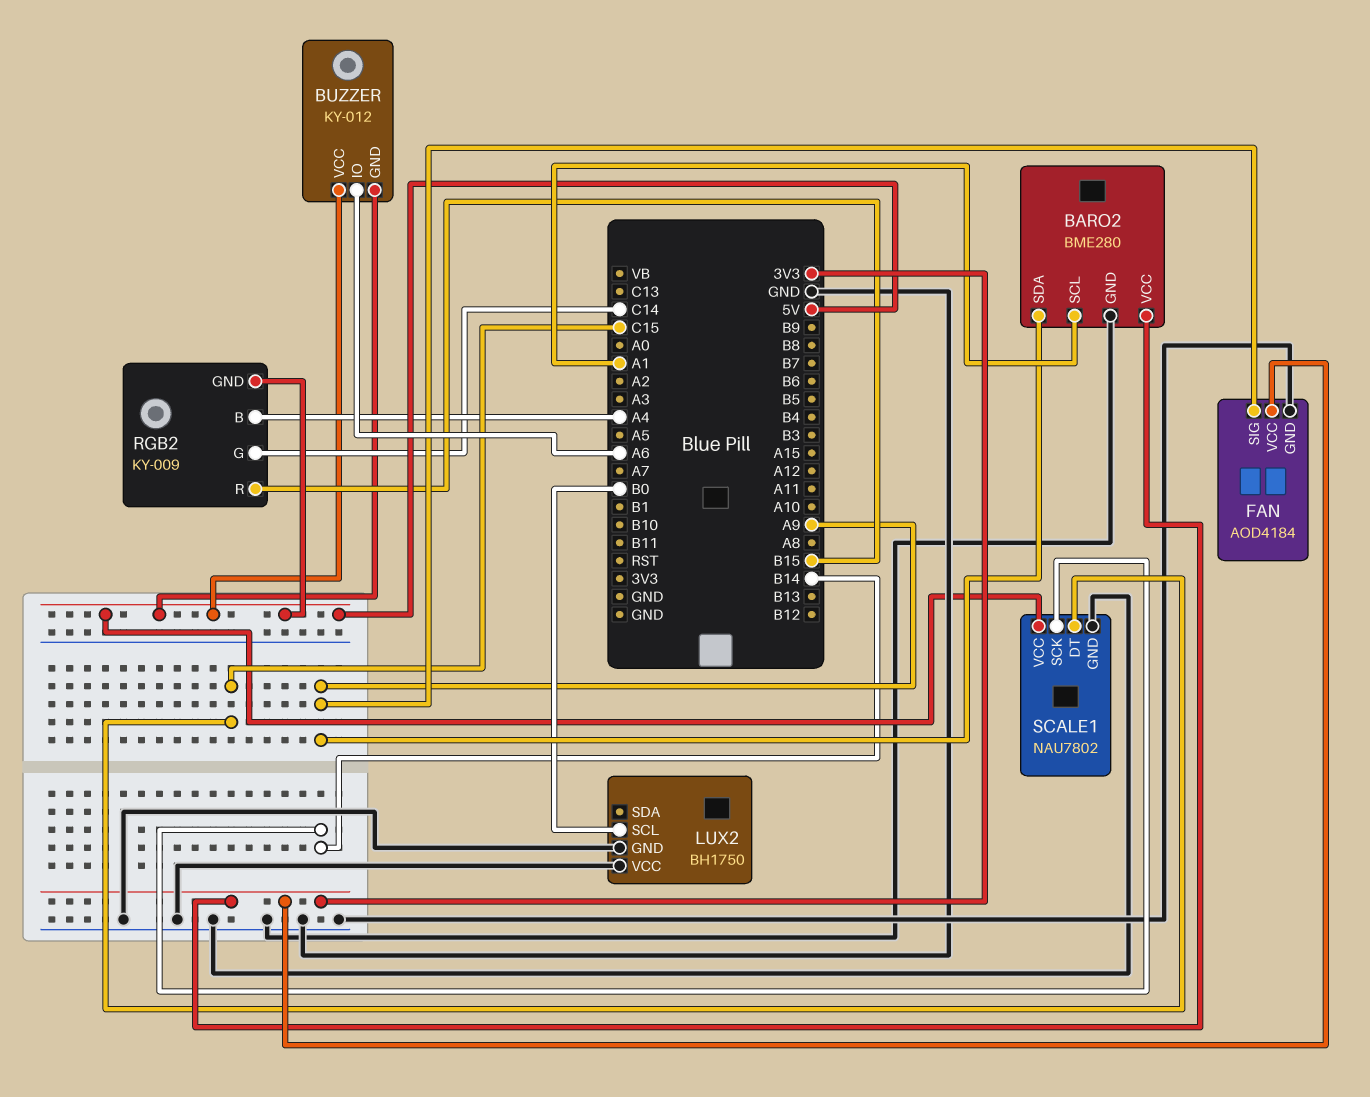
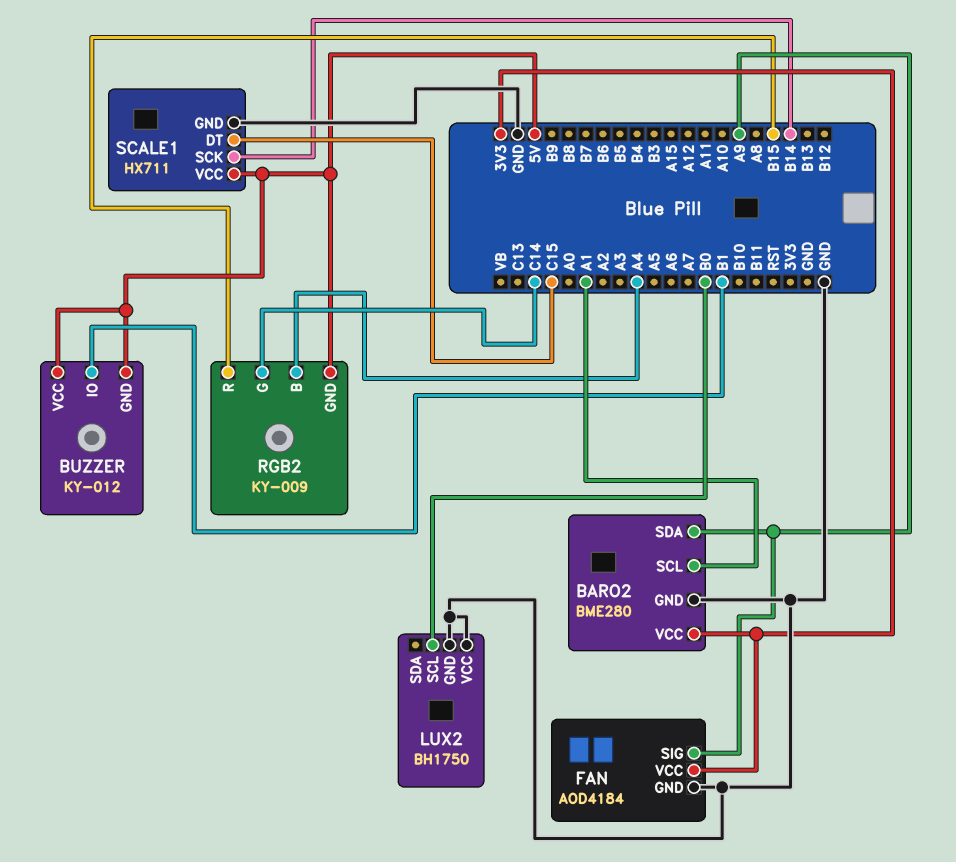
BUZZER pin IO: A6 -> B1
SCALE1: NAU7802 -> HX711

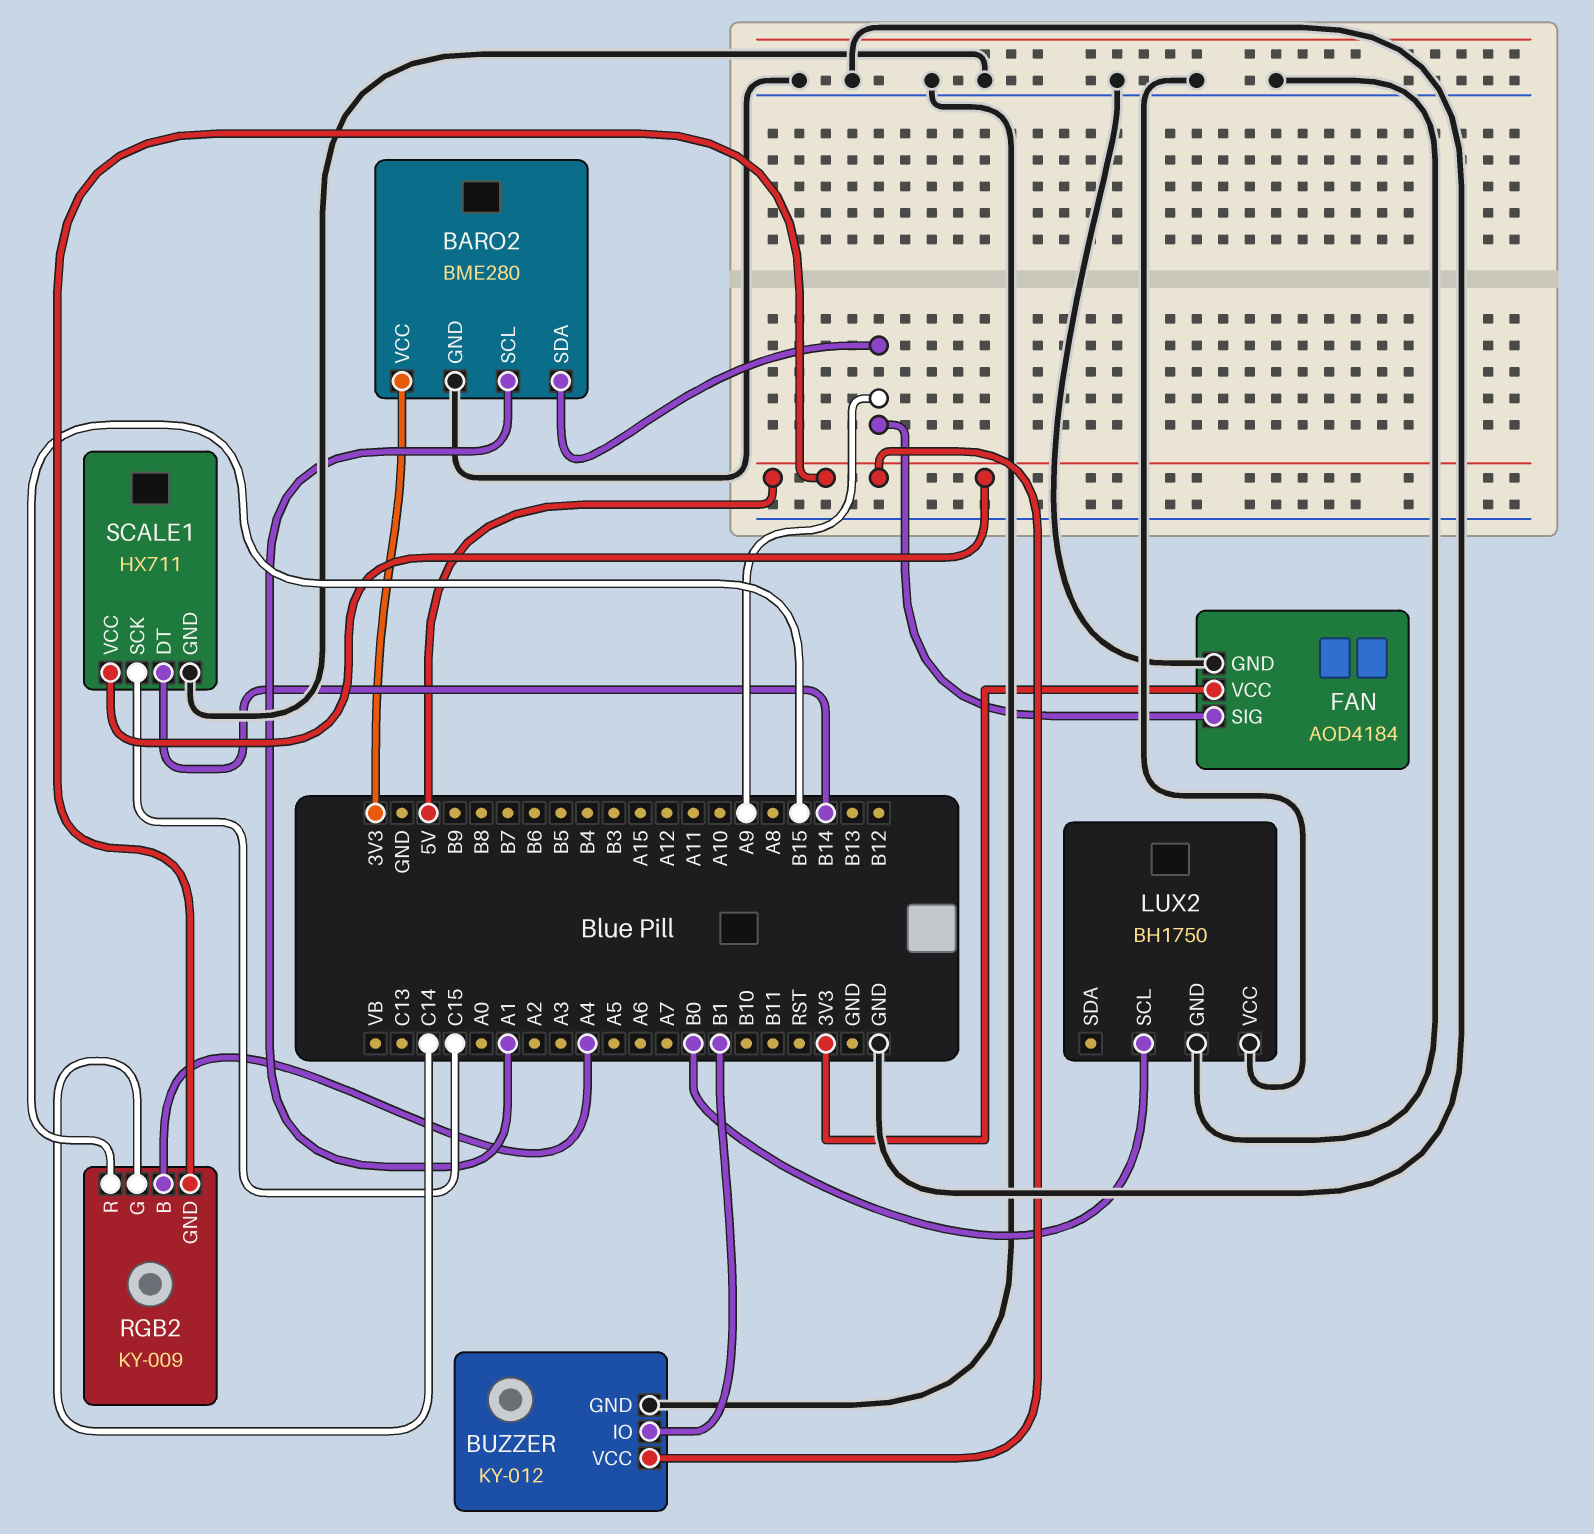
BUZZER pin GND: 5V -> GND
SCALE1 pin DT: C15 -> B14
SCALE1 pin SCK: B14 -> C15

